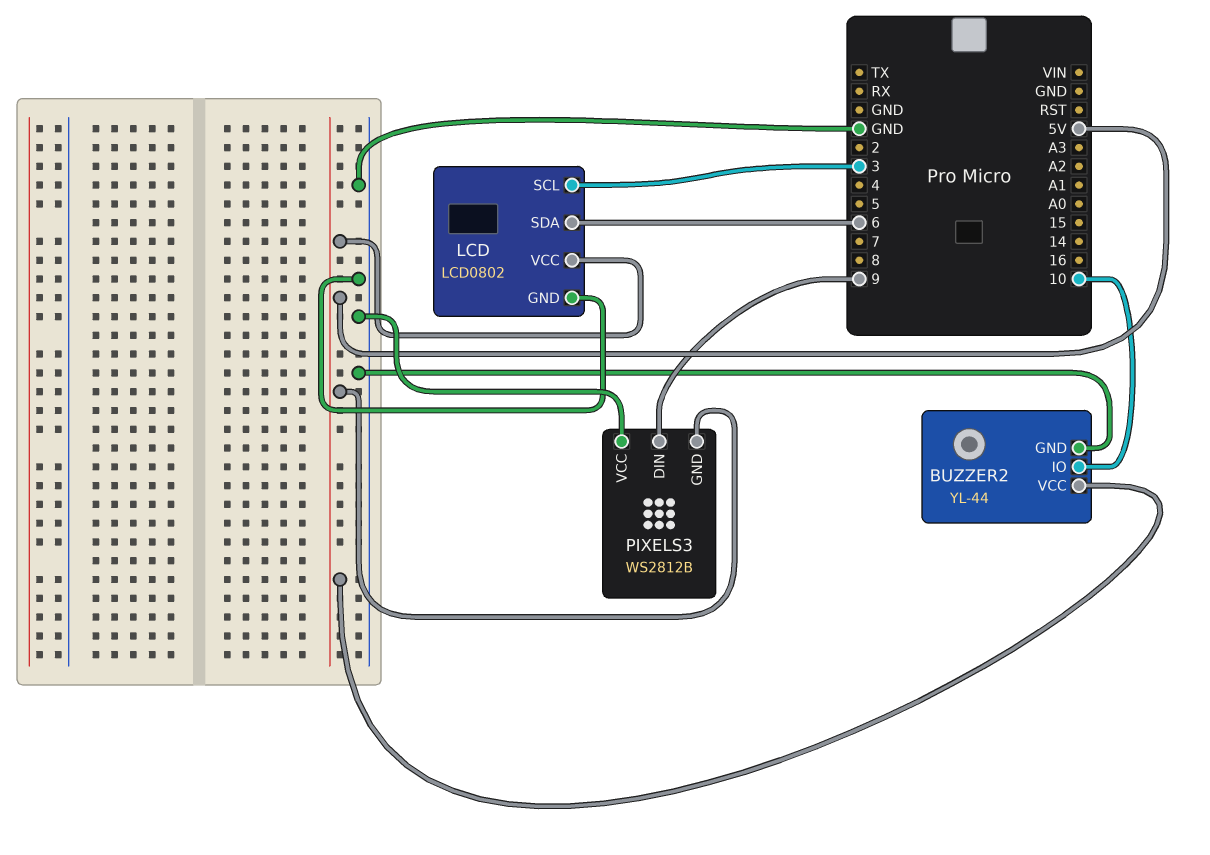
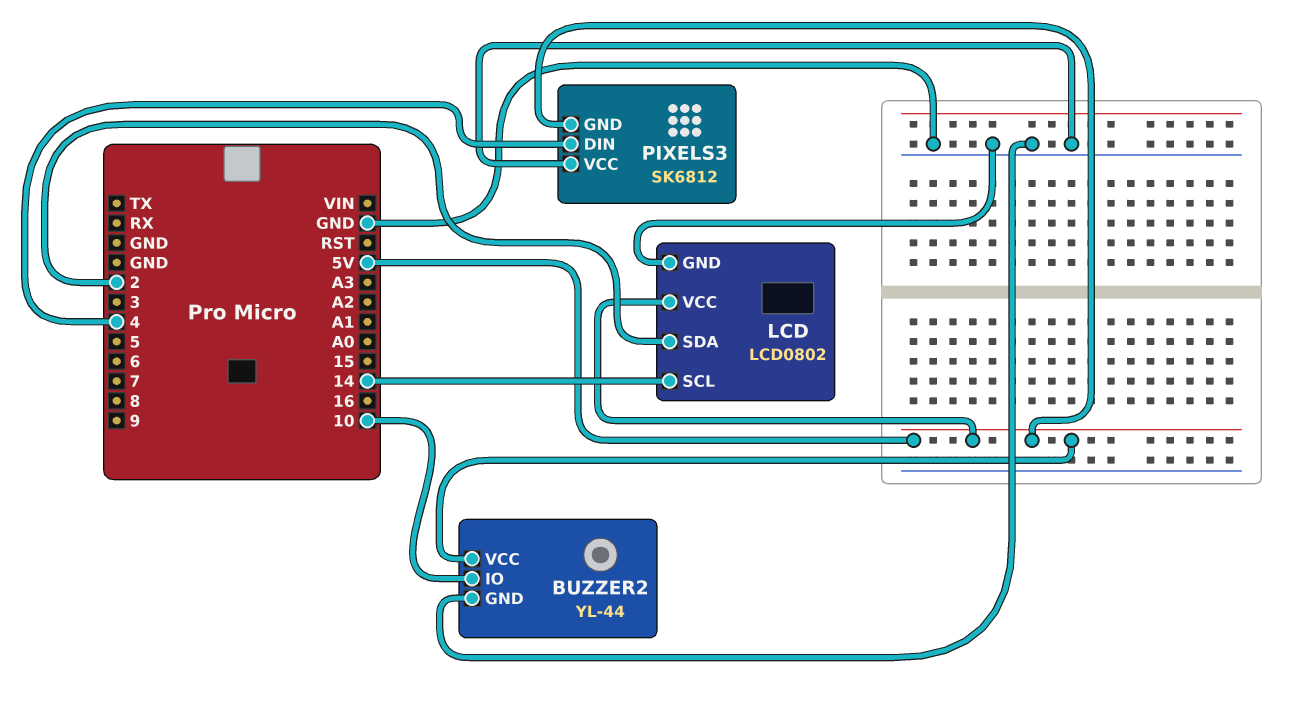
LCD pin SCL: 3 -> 14
LCD pin SDA: 6 -> 2
PIXELS3: WS2812B -> SK6812
PIXELS3 pin DIN: 9 -> 4

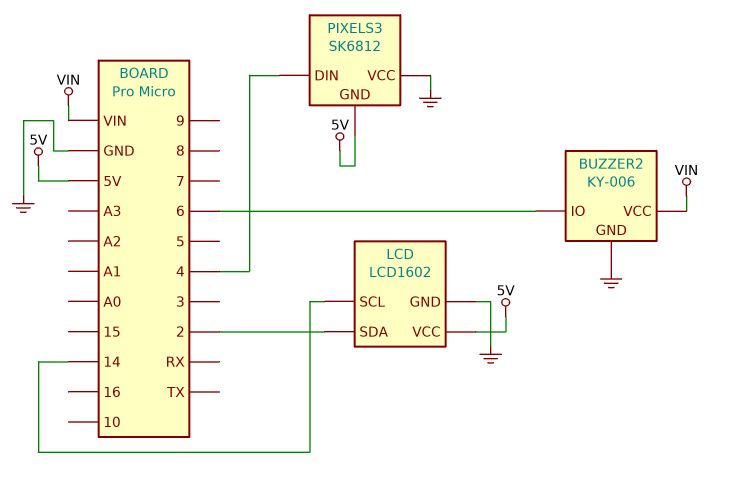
BUZZER2: YL-44 -> KY-006
BUZZER2 pin IO: 10 -> 6
BUZZER2 pin VCC: 5V -> VIN
LCD: LCD0802 -> LCD1602

